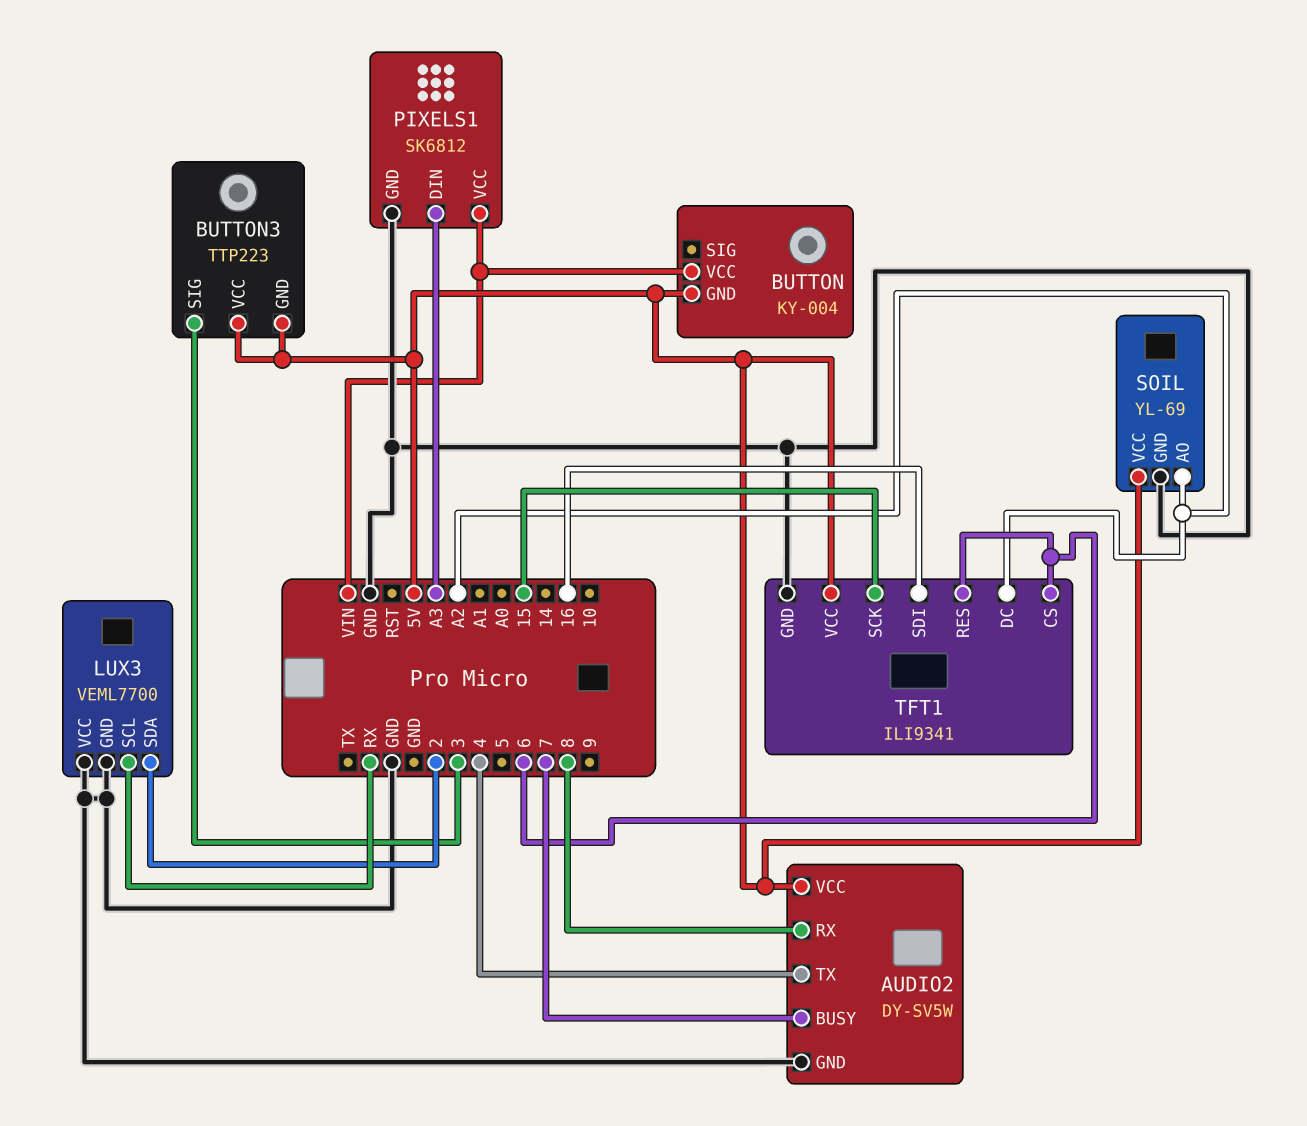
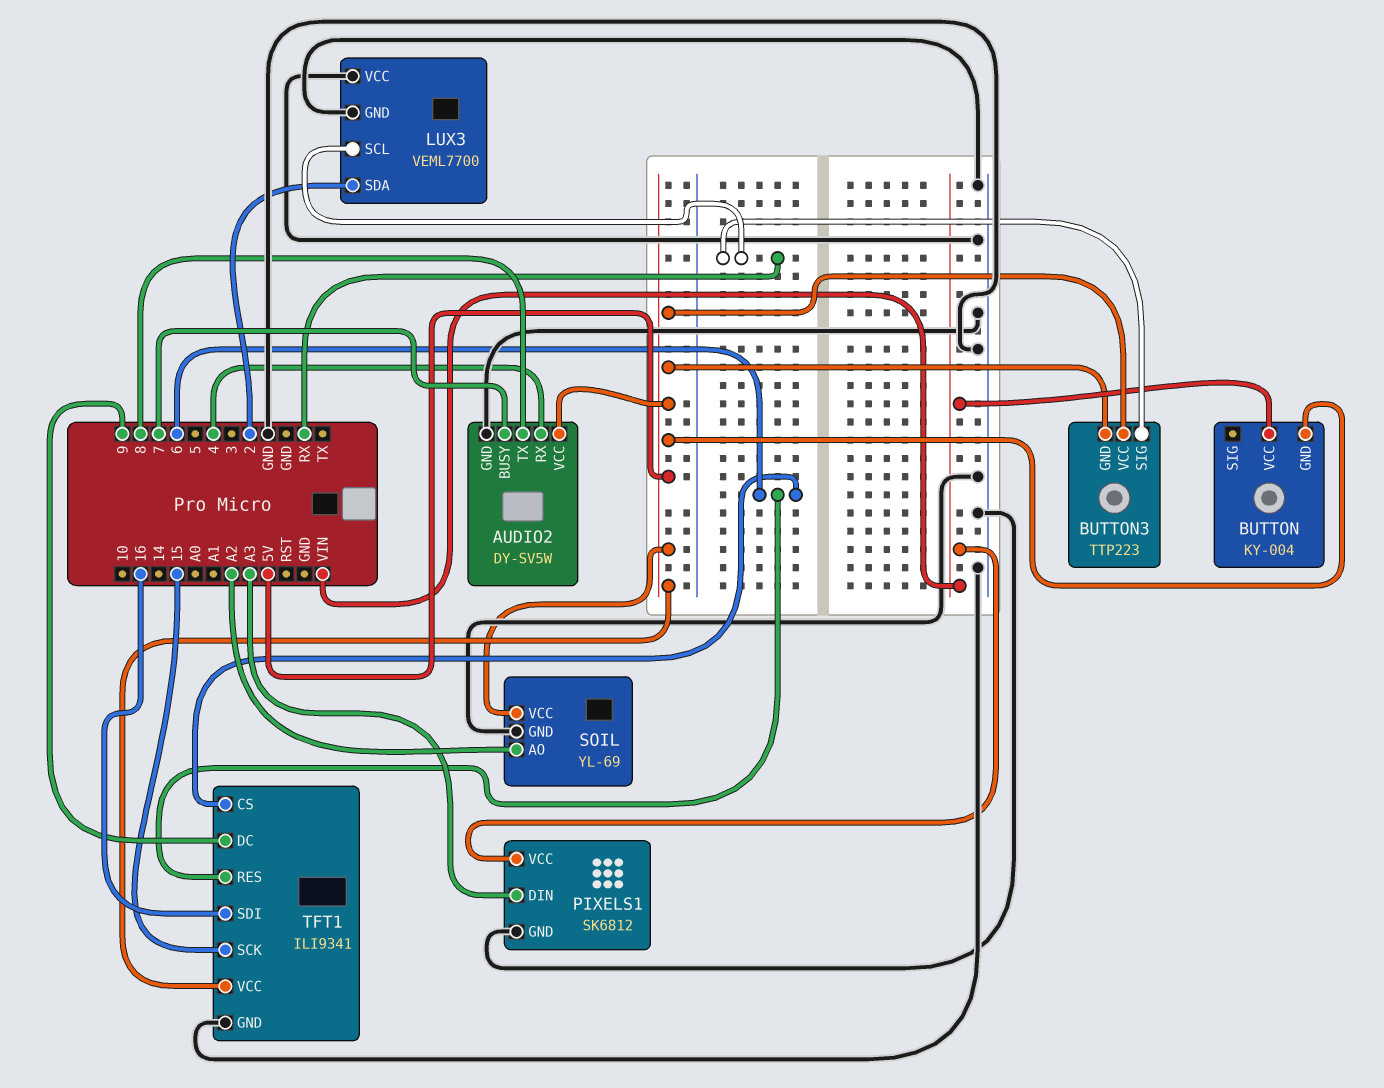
AUDIO2 pin RX: 8 -> 4
AUDIO2 pin TX: 4 -> 8
BUTTON3 pin SIG: 3 -> RX
TFT1 pin DC: A2 -> 9

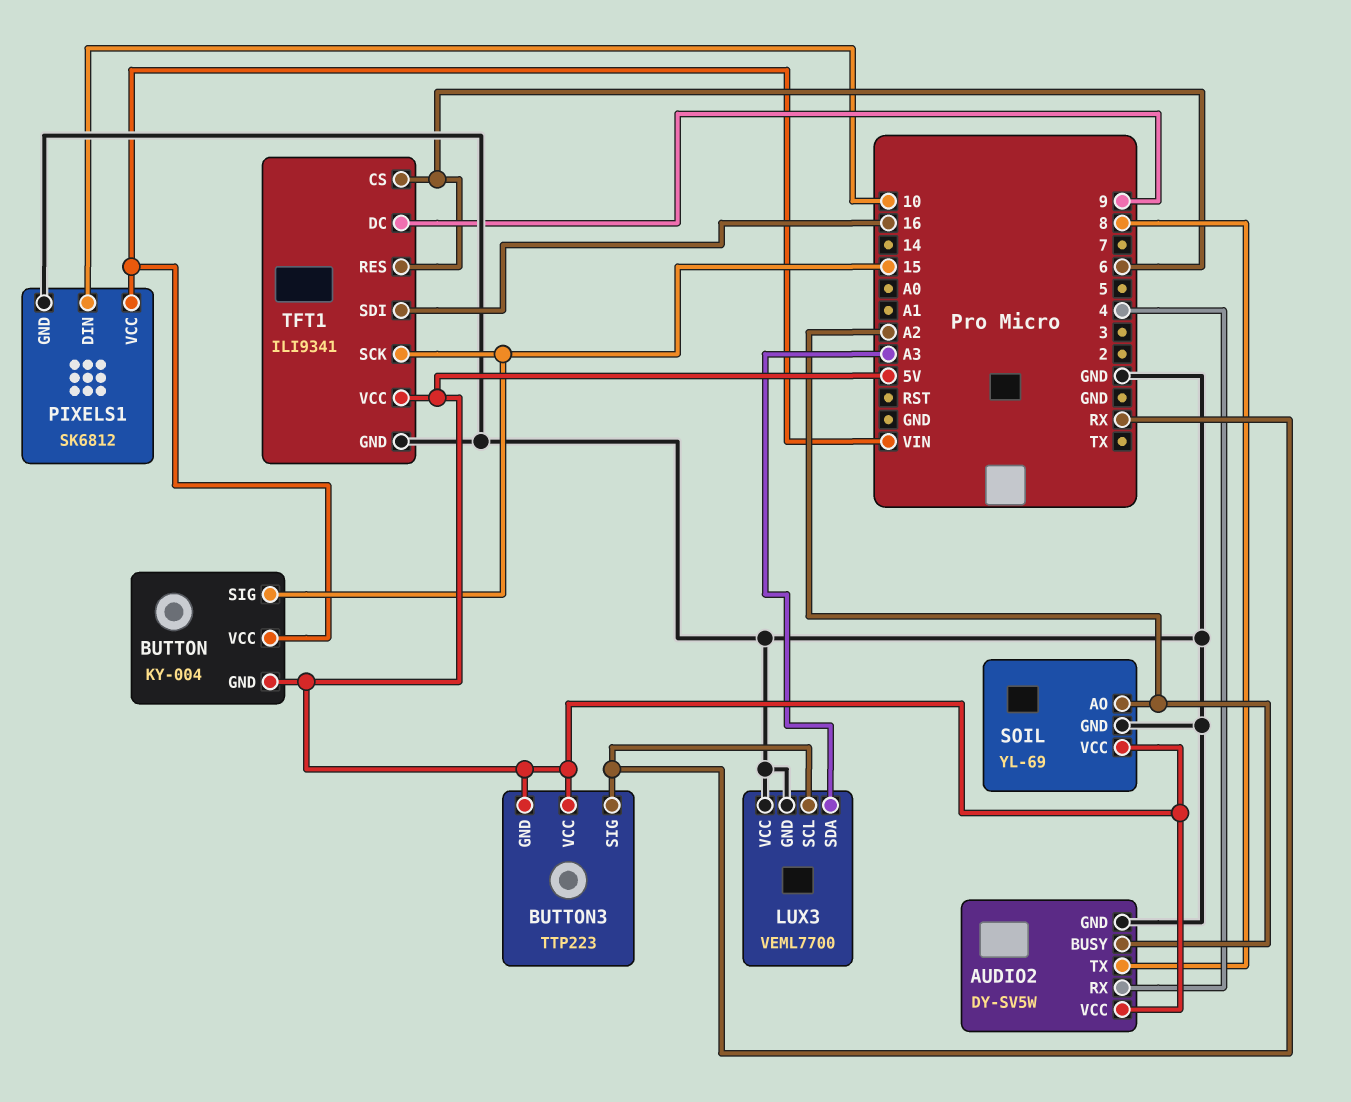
AUDIO2 pin BUSY: 7 -> A2
BUTTON pin SIG: none -> 15
LUX3 pin SDA: 2 -> A3
PIXELS1 pin DIN: A3 -> 10

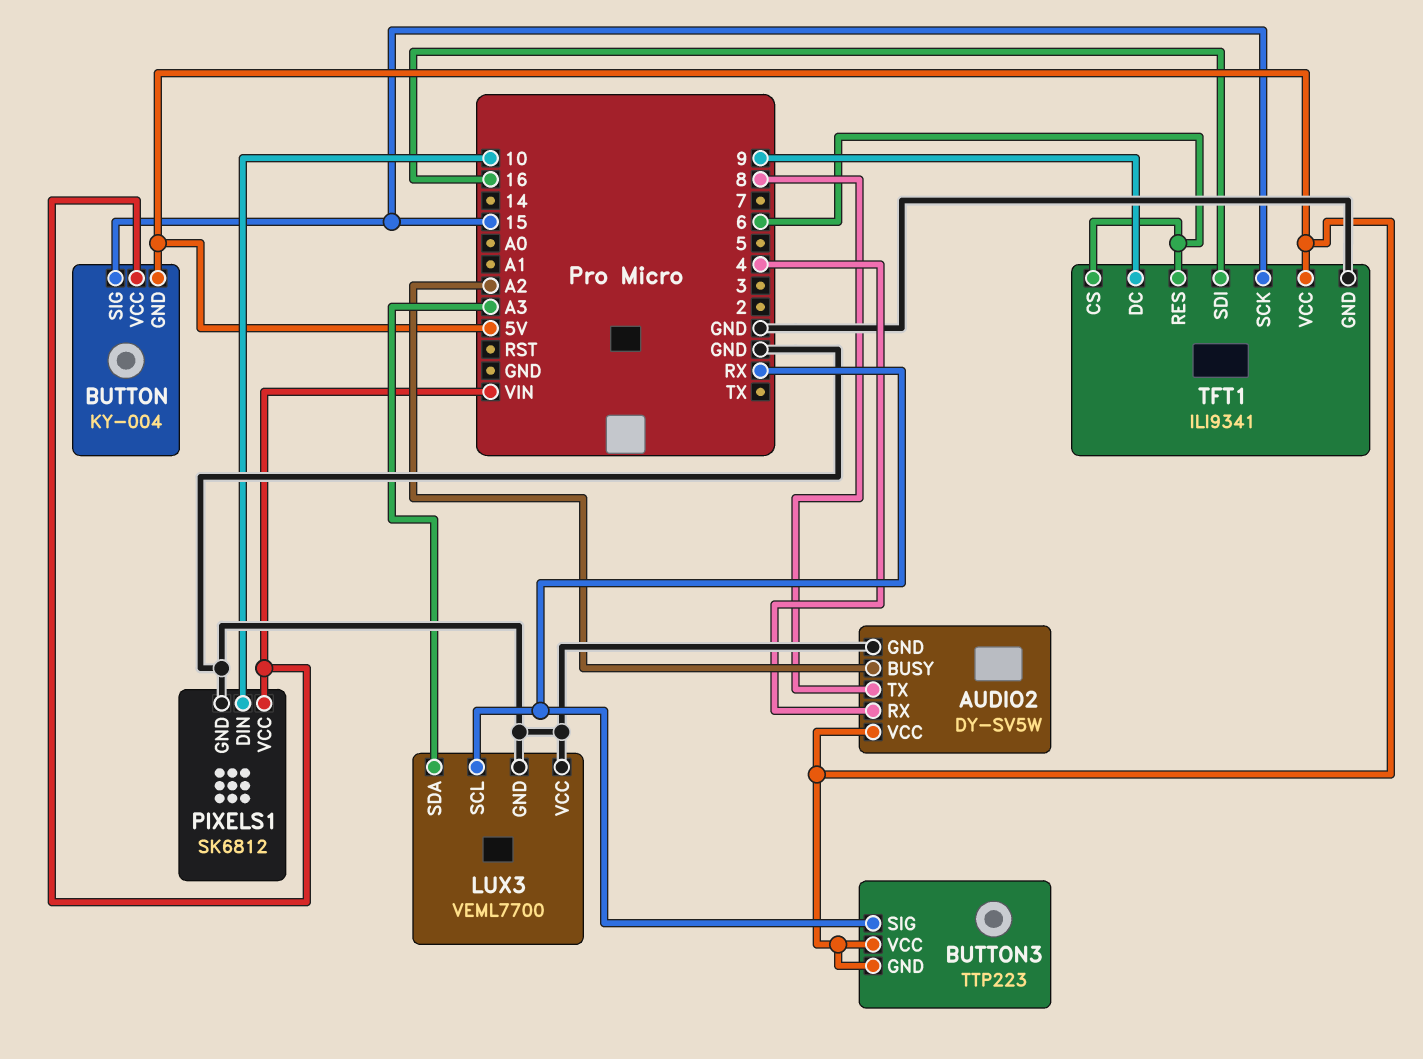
SOIL: YL-69 -> none
SOIL pin AO: A2 -> none
SOIL pin GND: GND -> none
SOIL pin VCC: 5V -> none

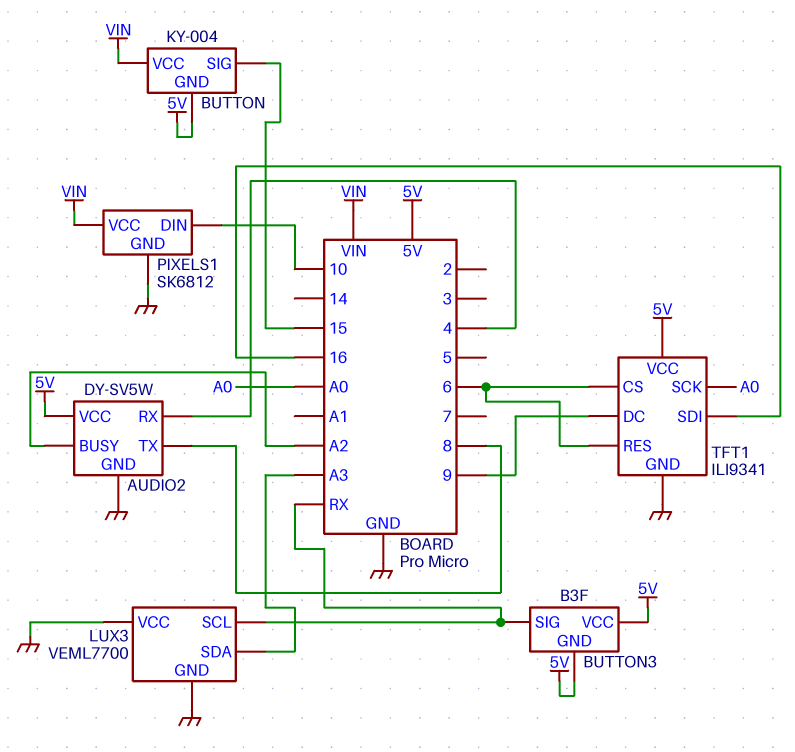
BUTTON3: TTP223 -> B3F
TFT1 pin SCK: 15 -> A0

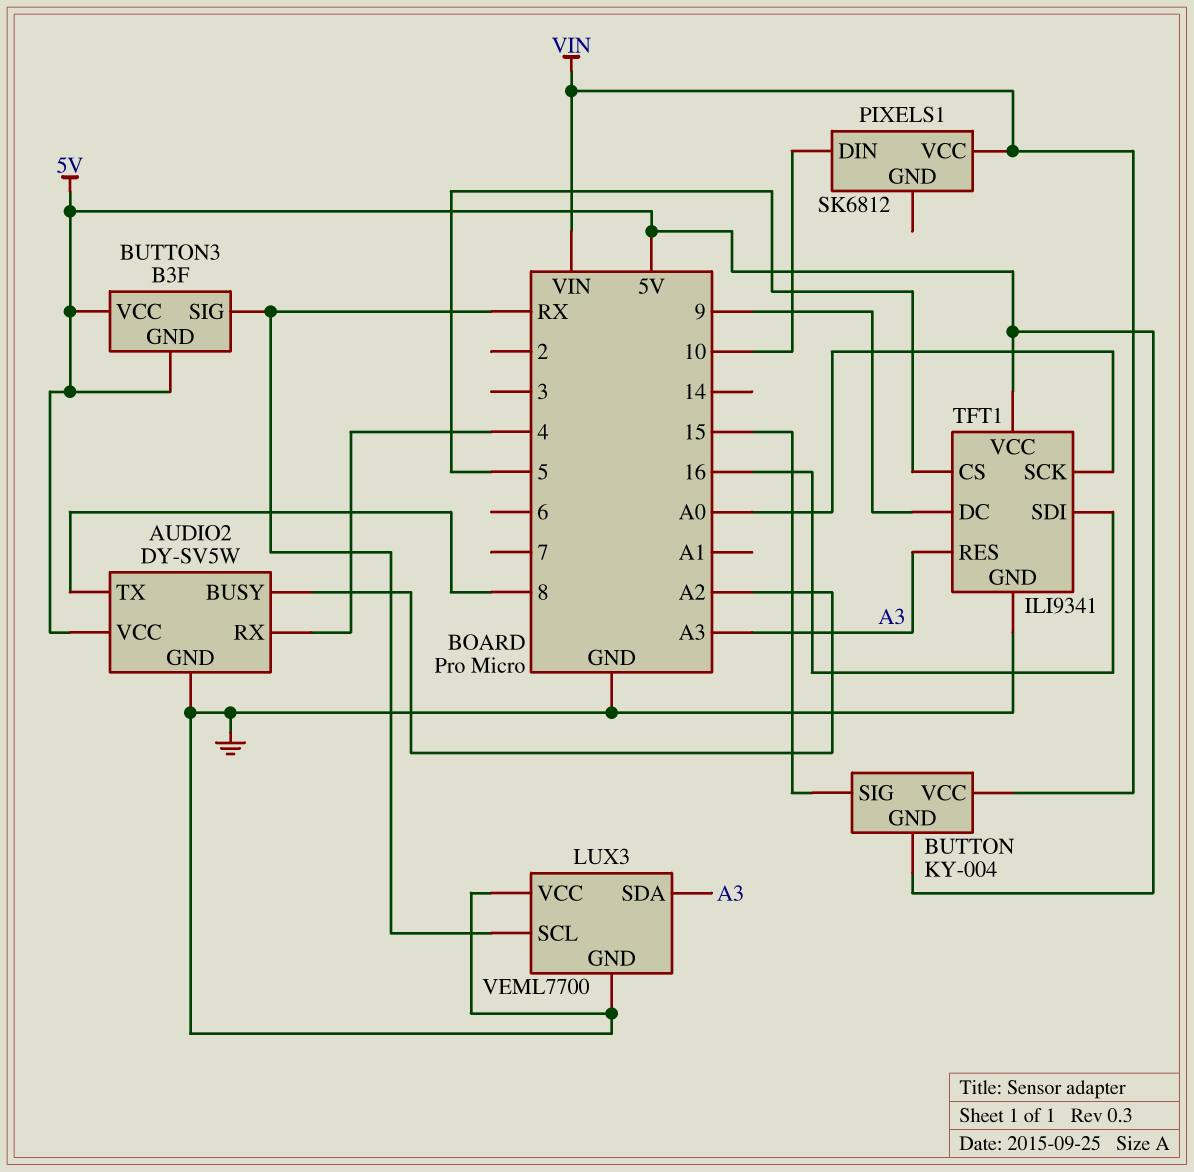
PIXELS1 pin GND: GND -> none
TFT1 pin CS: 6 -> 5
TFT1 pin RES: 6 -> A3

